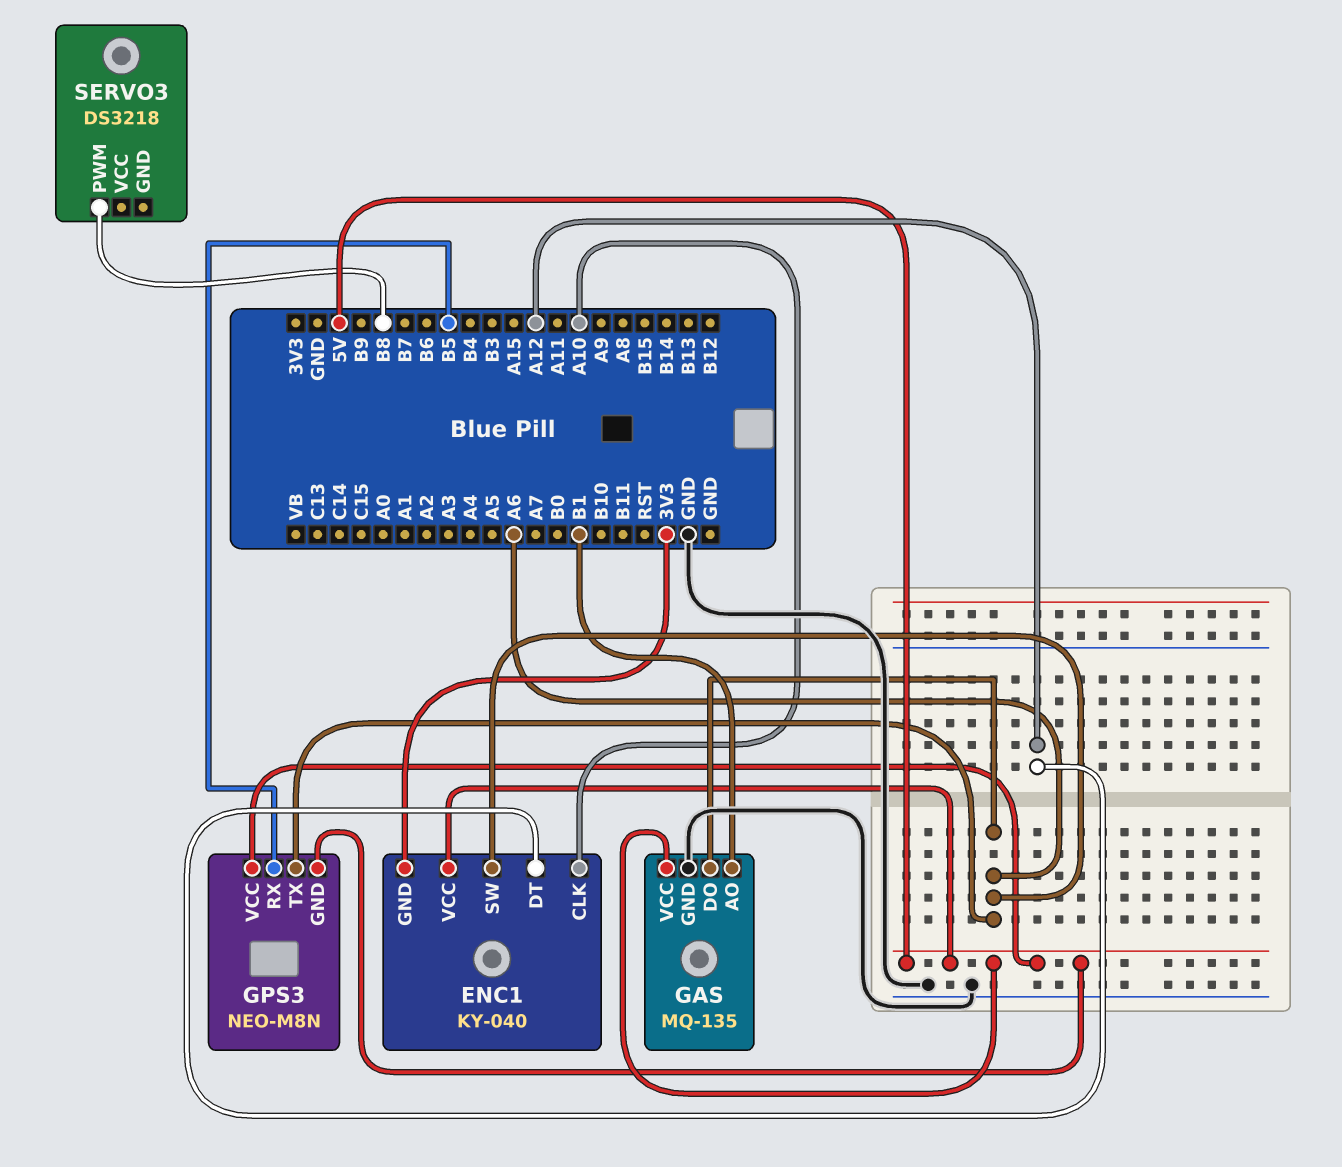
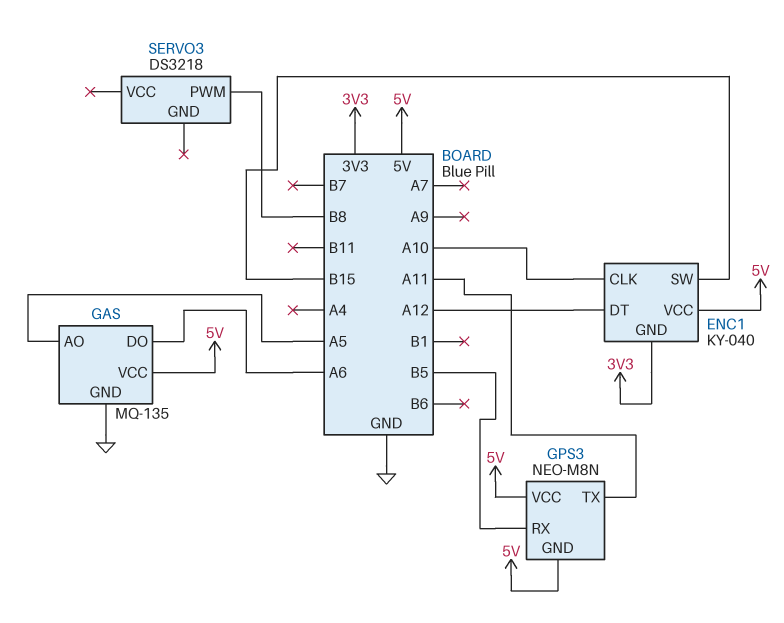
ENC1 pin SW: A6 -> B15
GAS pin AO: B1 -> A5
GPS3 pin TX: A6 -> A11

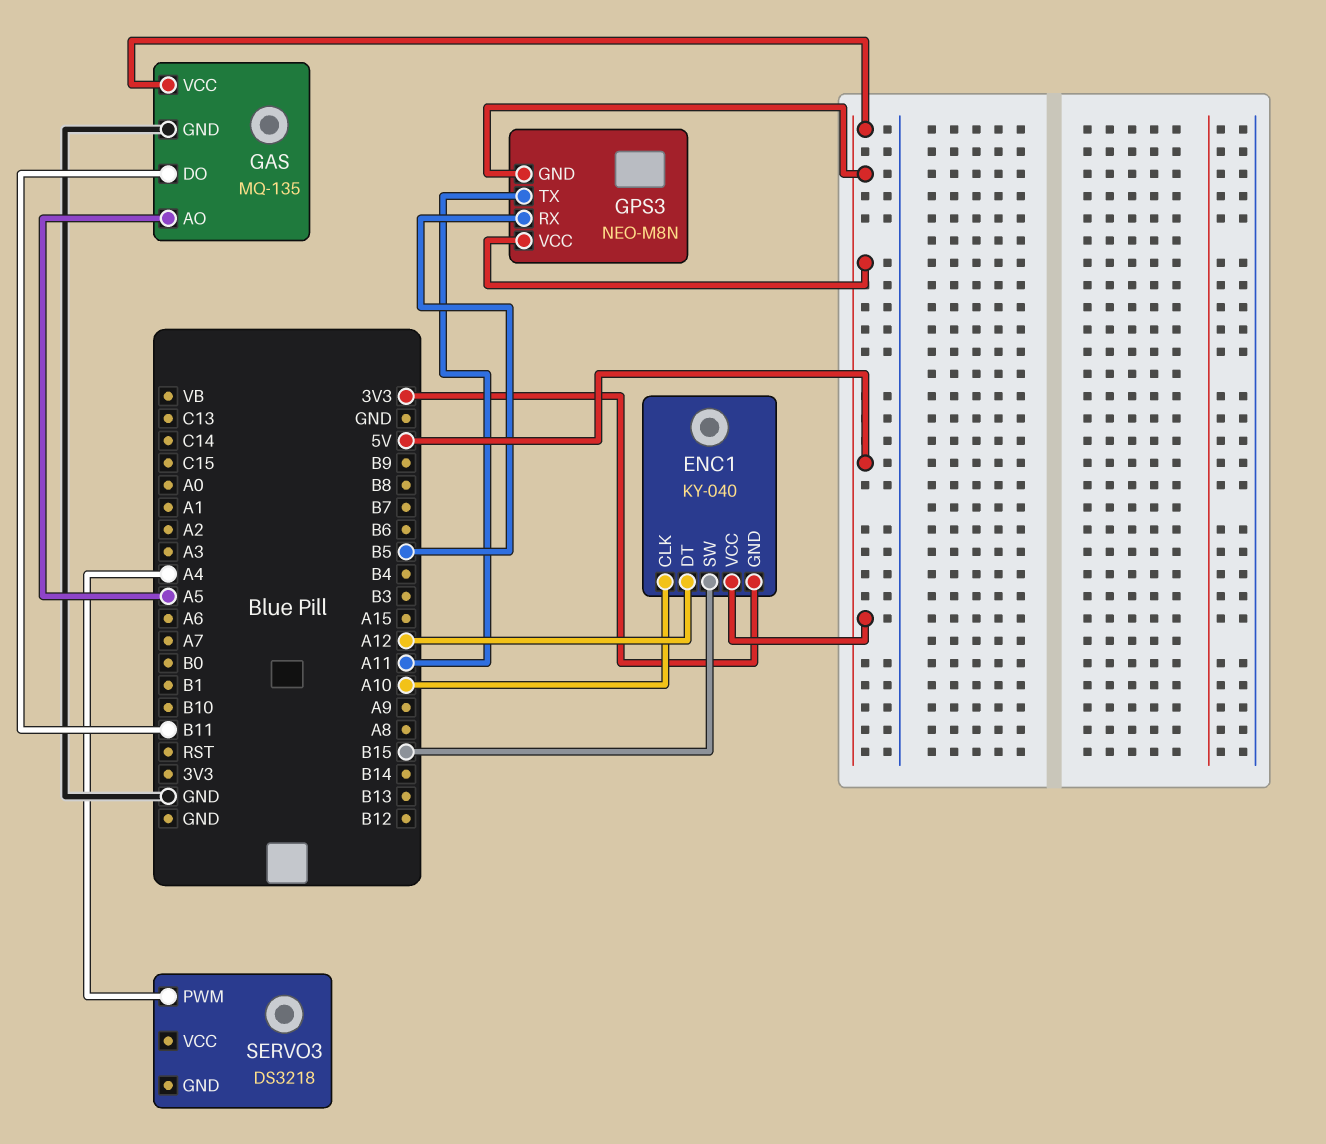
GAS pin DO: A6 -> B11
SERVO3 pin PWM: B8 -> A4

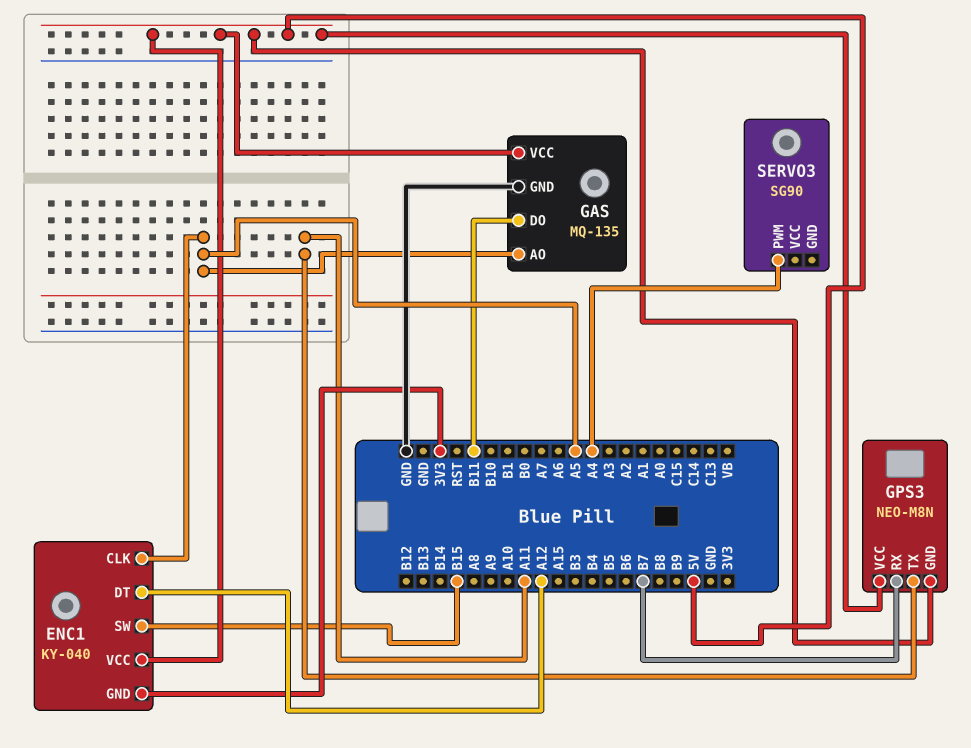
ENC1 pin CLK: A10 -> A5
GPS3 pin RX: B5 -> B7
SERVO3: DS3218 -> SG90

